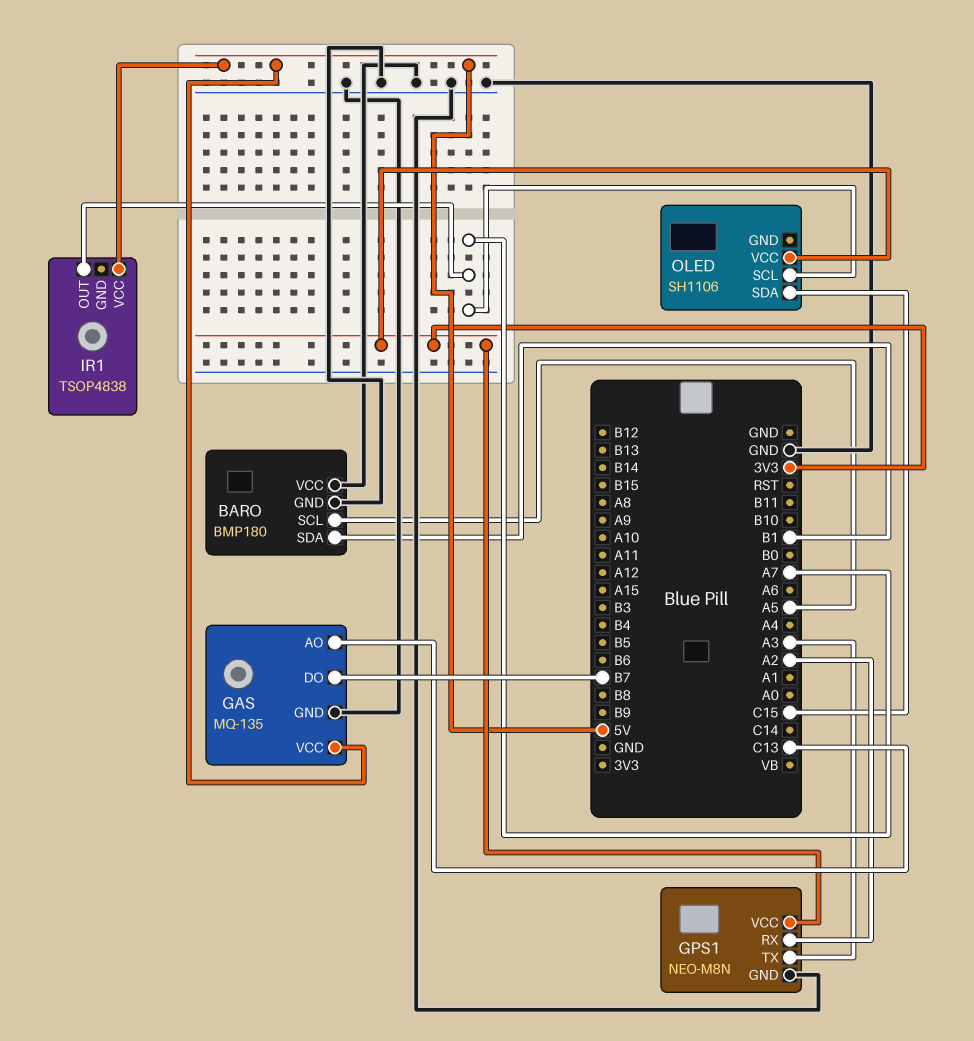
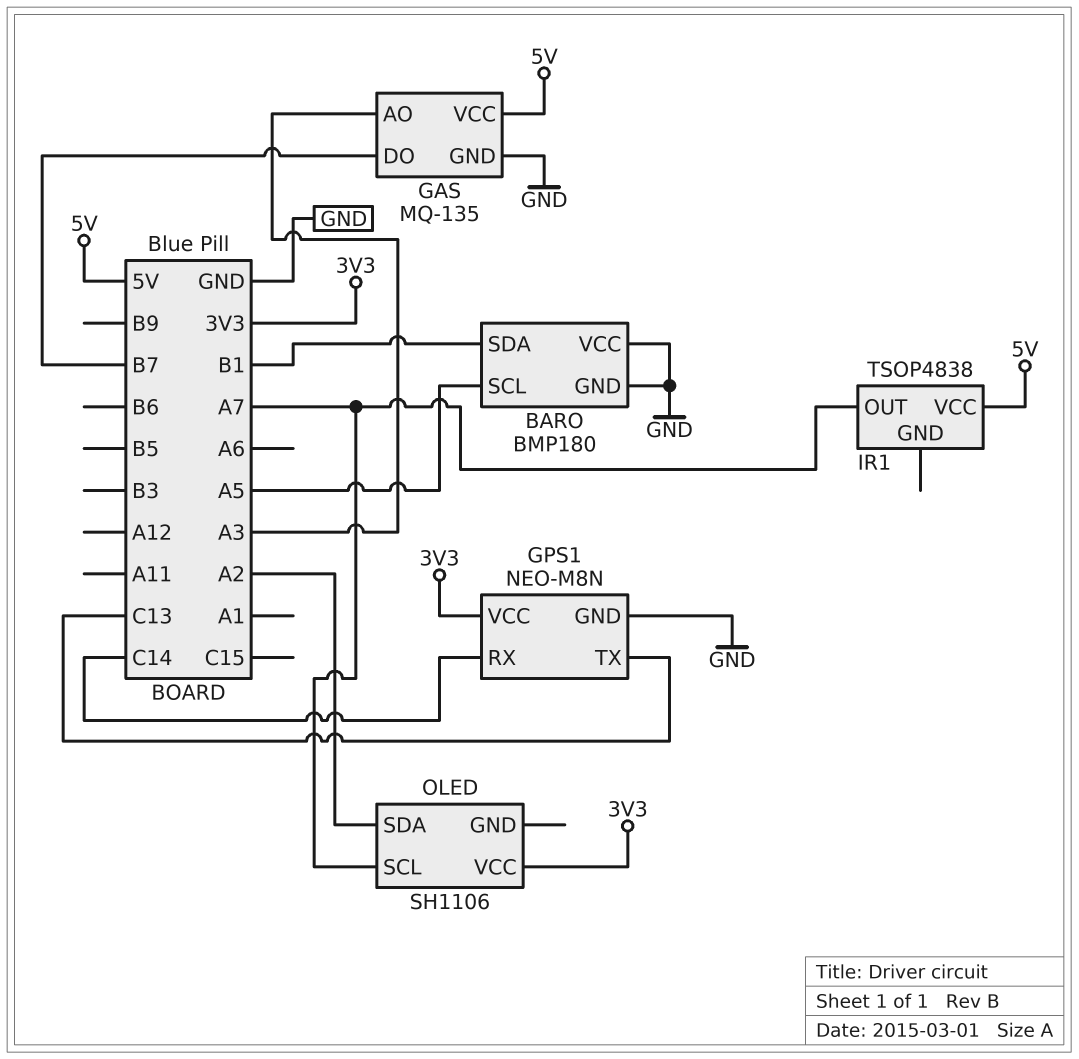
GAS pin AO: C13 -> A3
GPS1 pin RX: A2 -> C14
GPS1 pin TX: A3 -> C13
OLED pin SDA: C15 -> A2

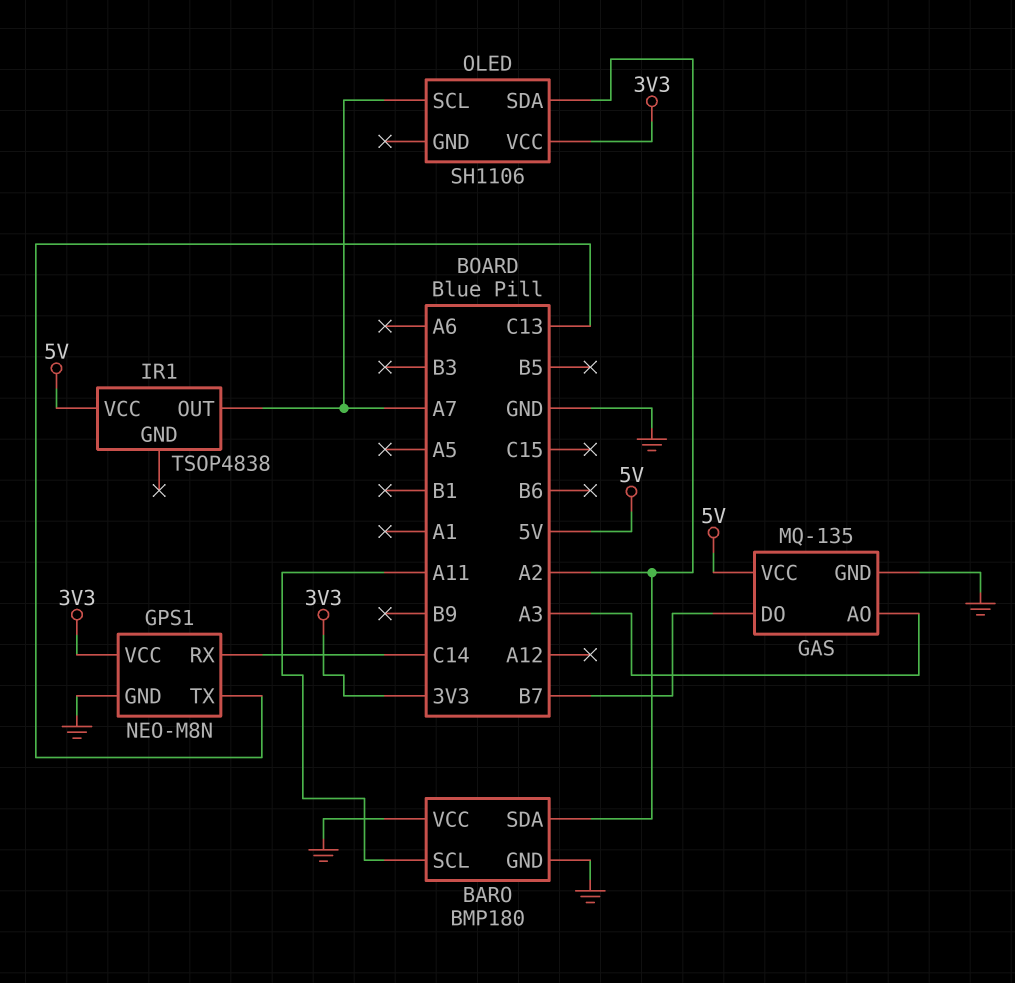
BARO pin SCL: A5 -> A11
BARO pin SDA: B1 -> A2

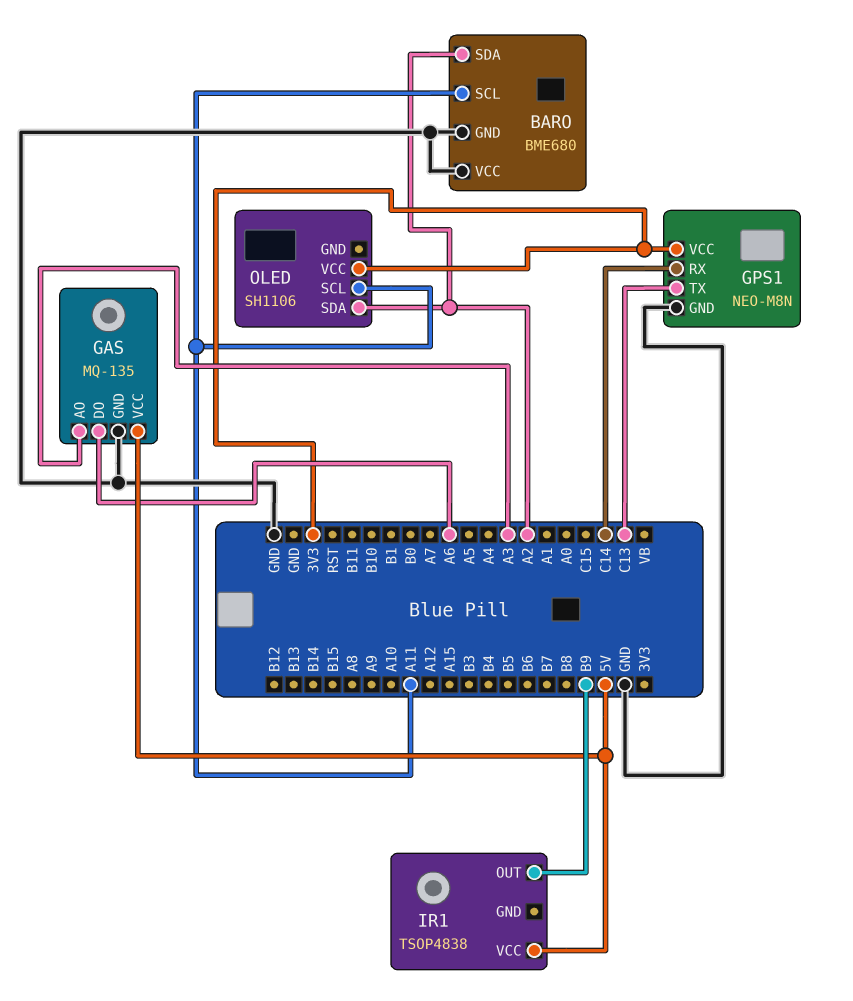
BARO: BMP180 -> BME680
GAS pin DO: B7 -> A6
IR1 pin OUT: A7 -> B9
OLED pin SCL: A7 -> A11

